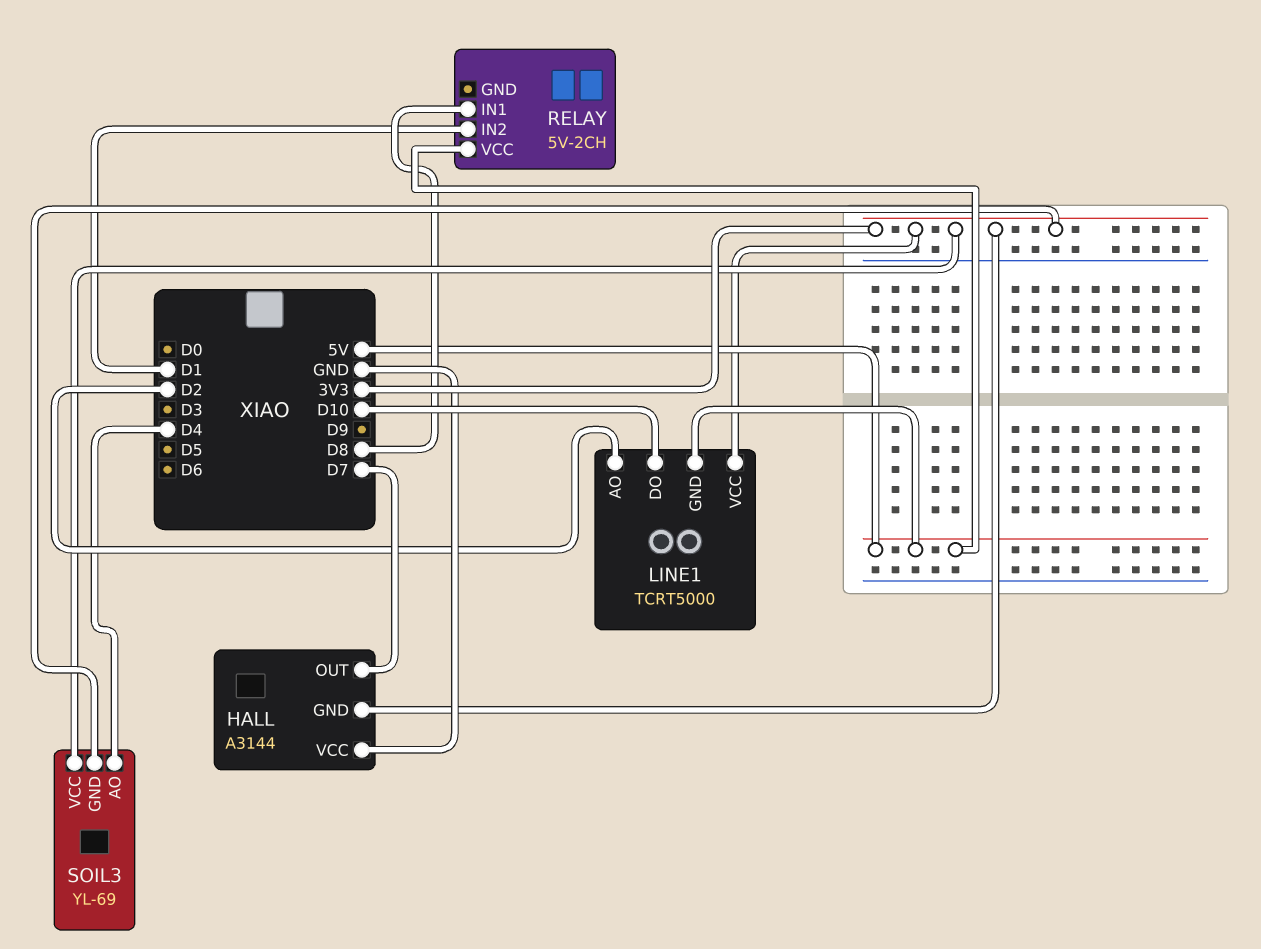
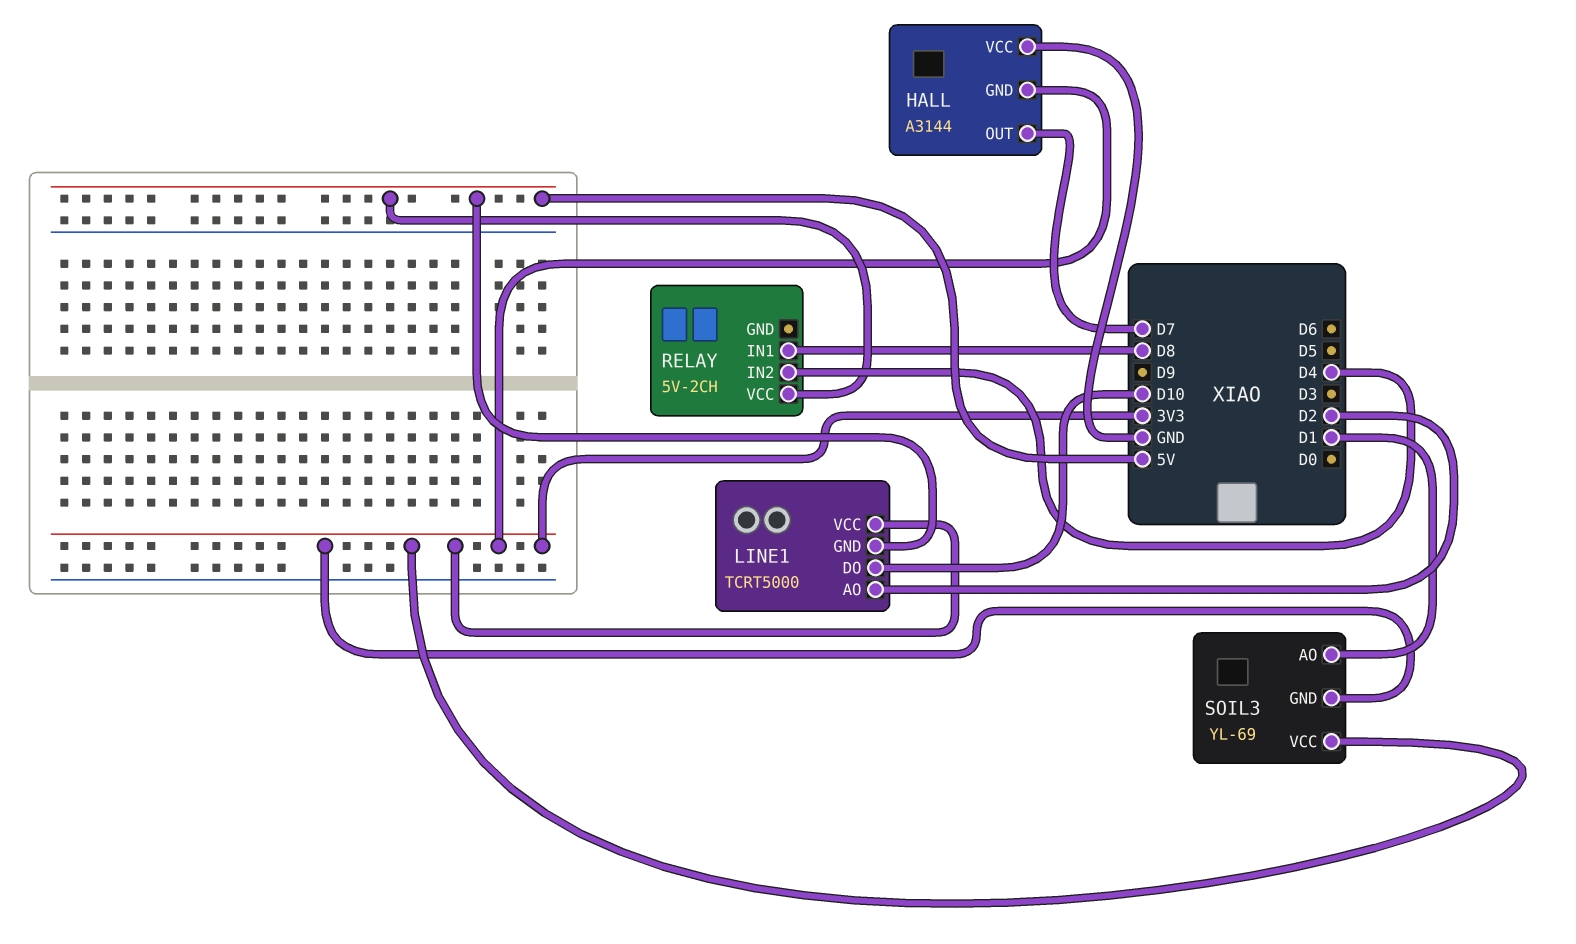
RELAY pin IN2: D1 -> D4
SOIL3 pin AO: D4 -> D1

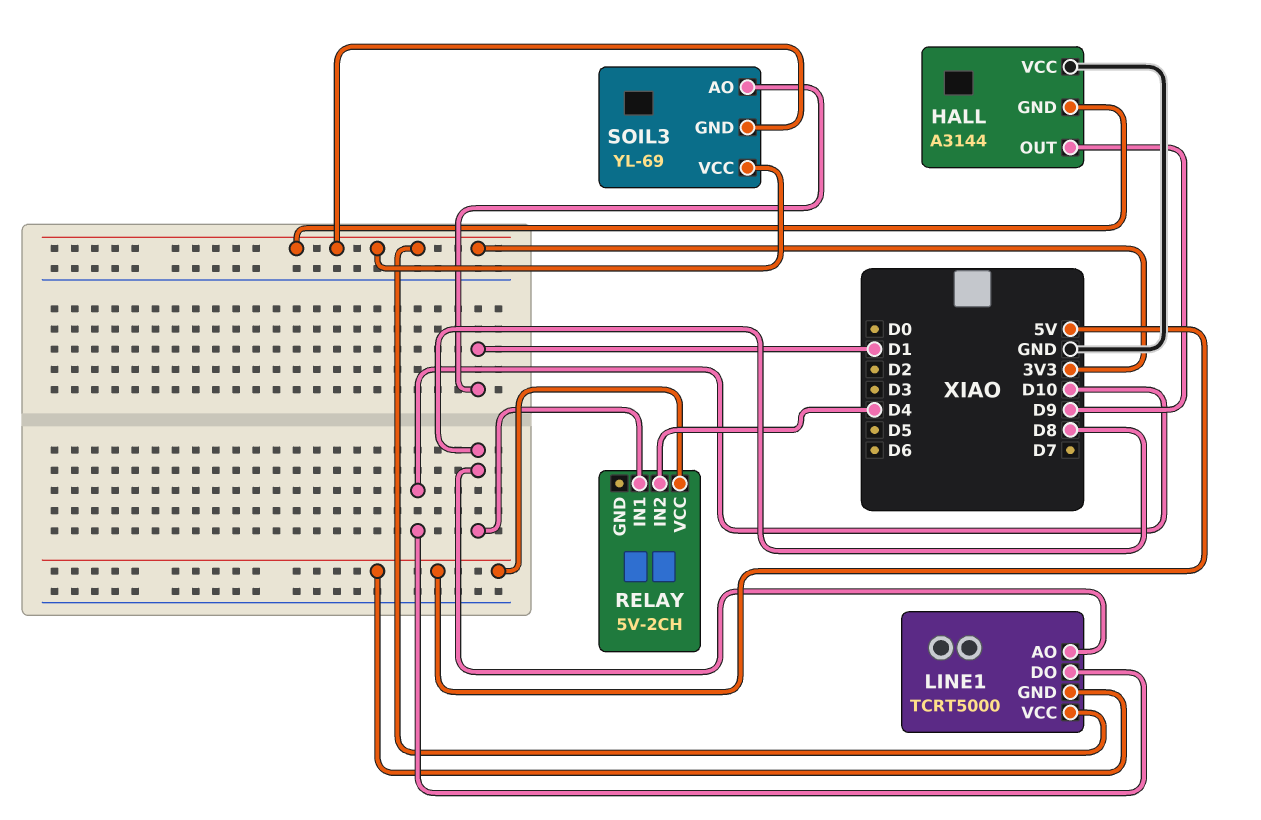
HALL pin OUT: D7 -> D9
LINE1 pin AO: D2 -> D8

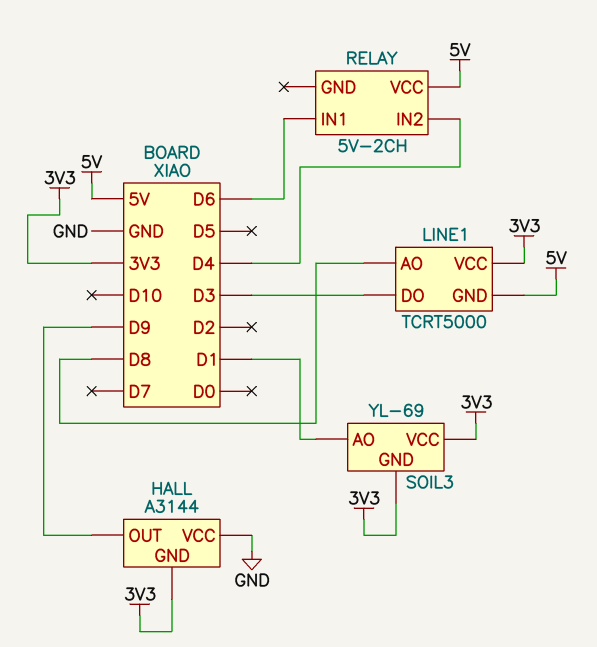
LINE1 pin DO: D10 -> D3
RELAY pin IN1: D8 -> D6

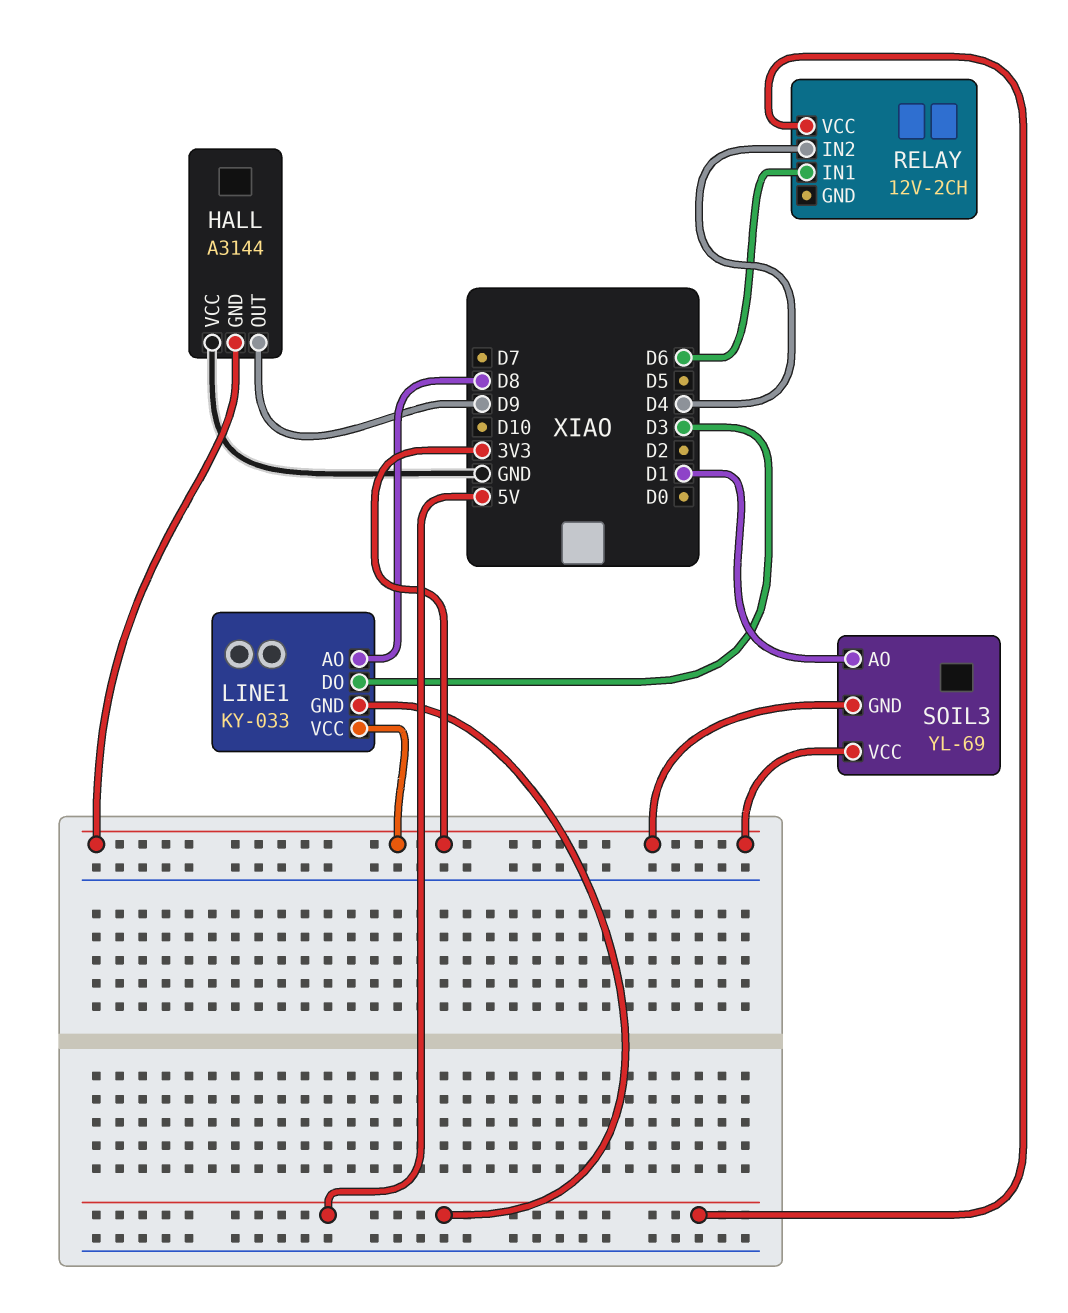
LINE1: TCRT5000 -> KY-033
RELAY: 5V-2CH -> 12V-2CH

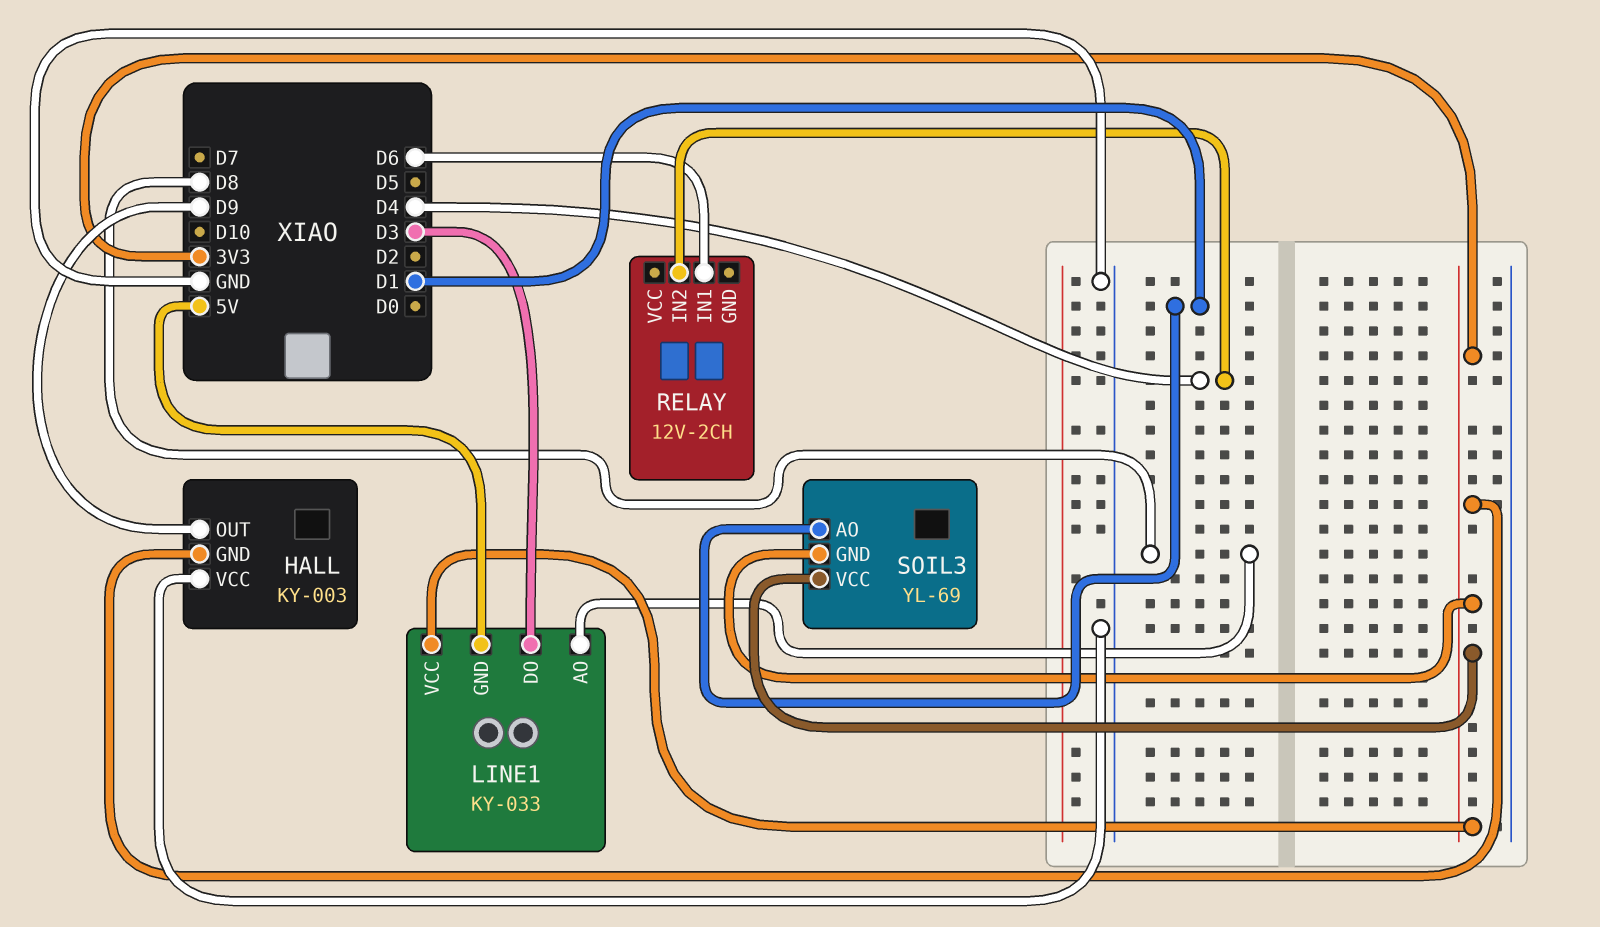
HALL: A3144 -> KY-003
RELAY pin VCC: 5V -> none

